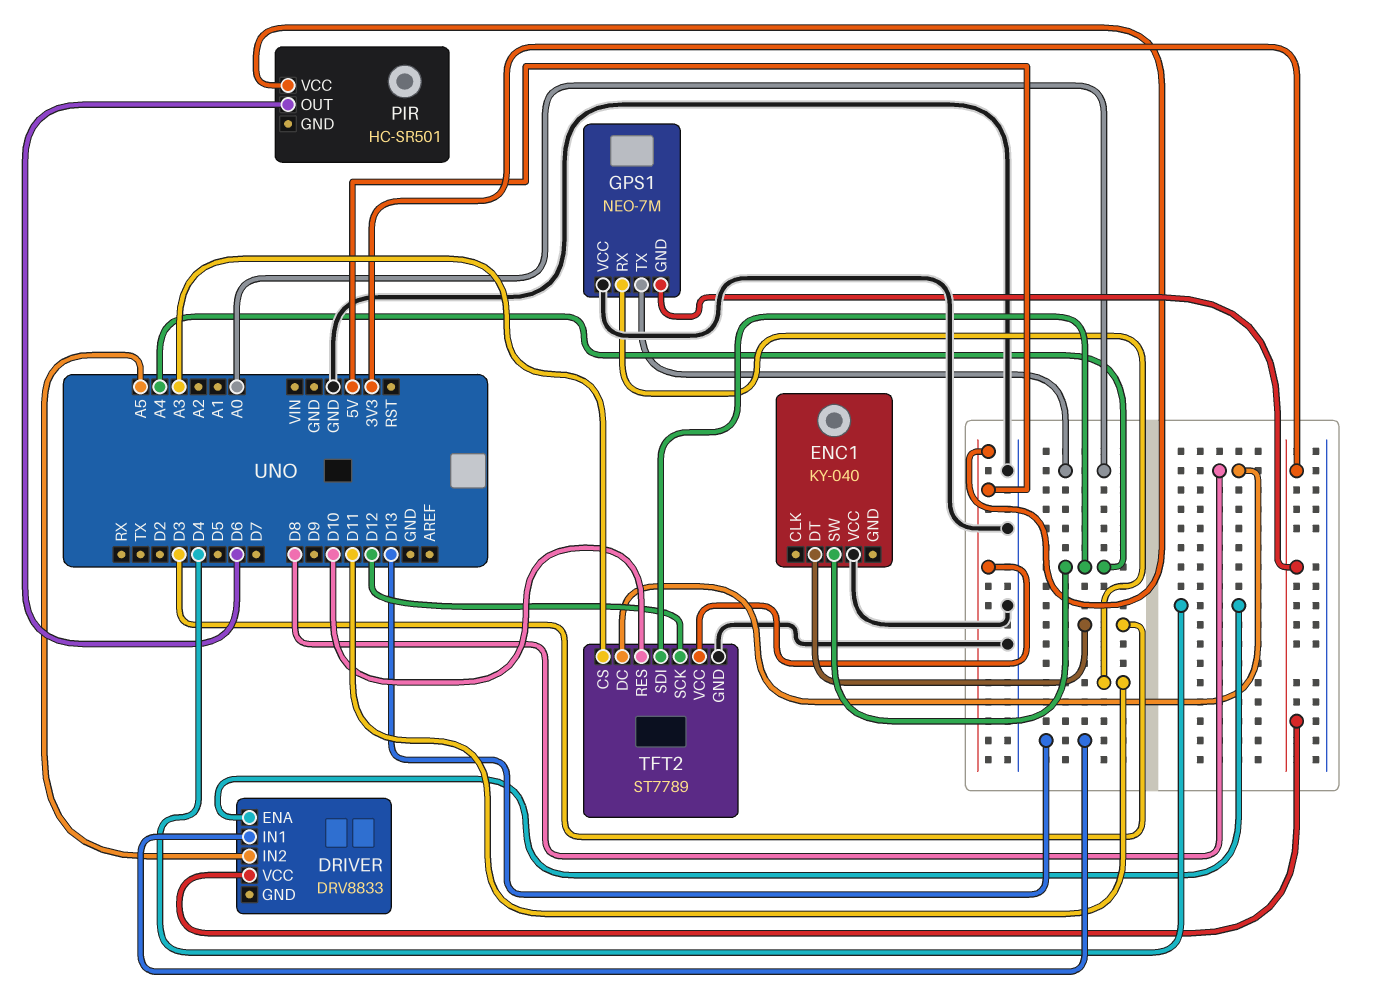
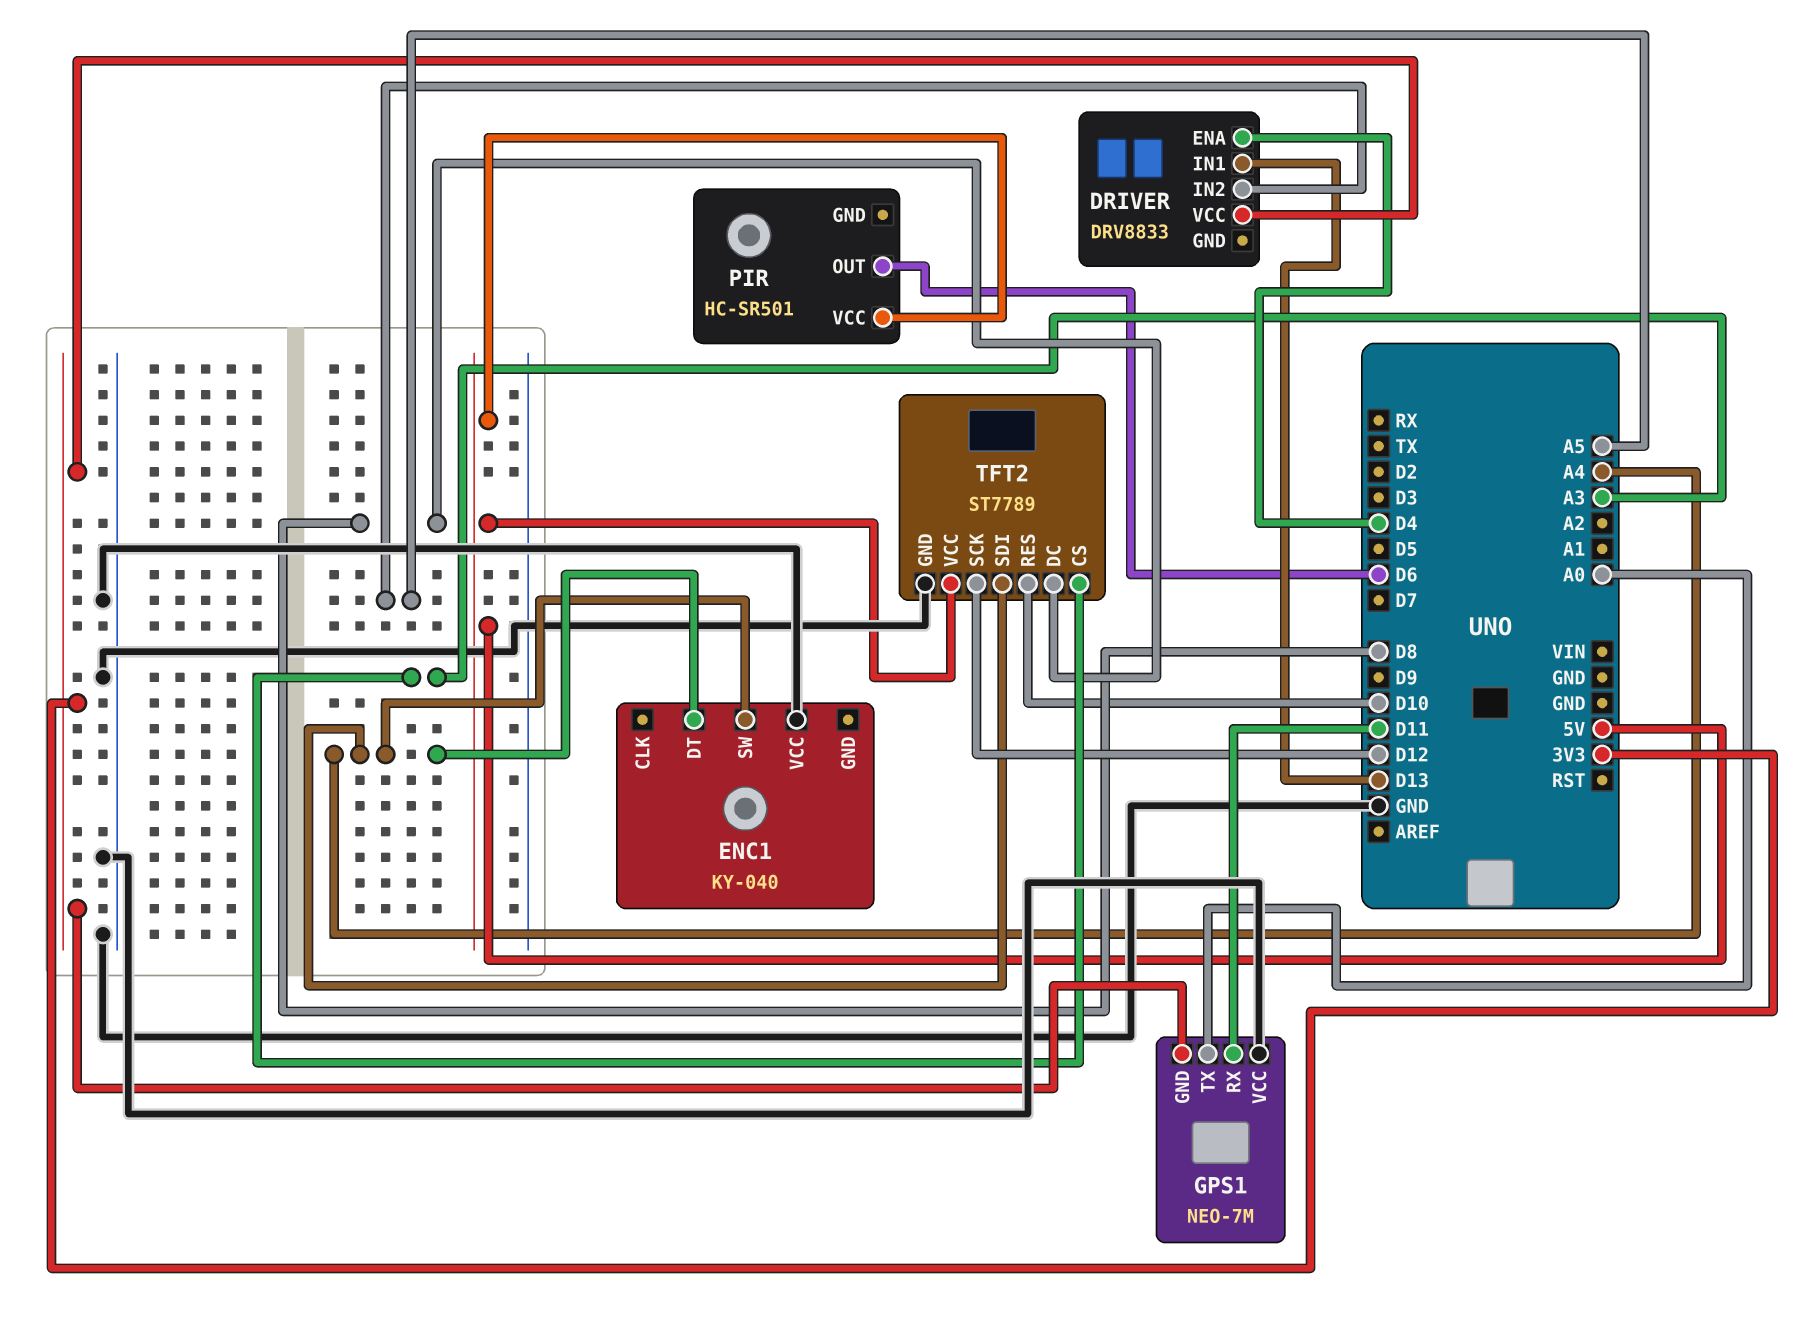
ENC1 pin DT: D3 -> A4

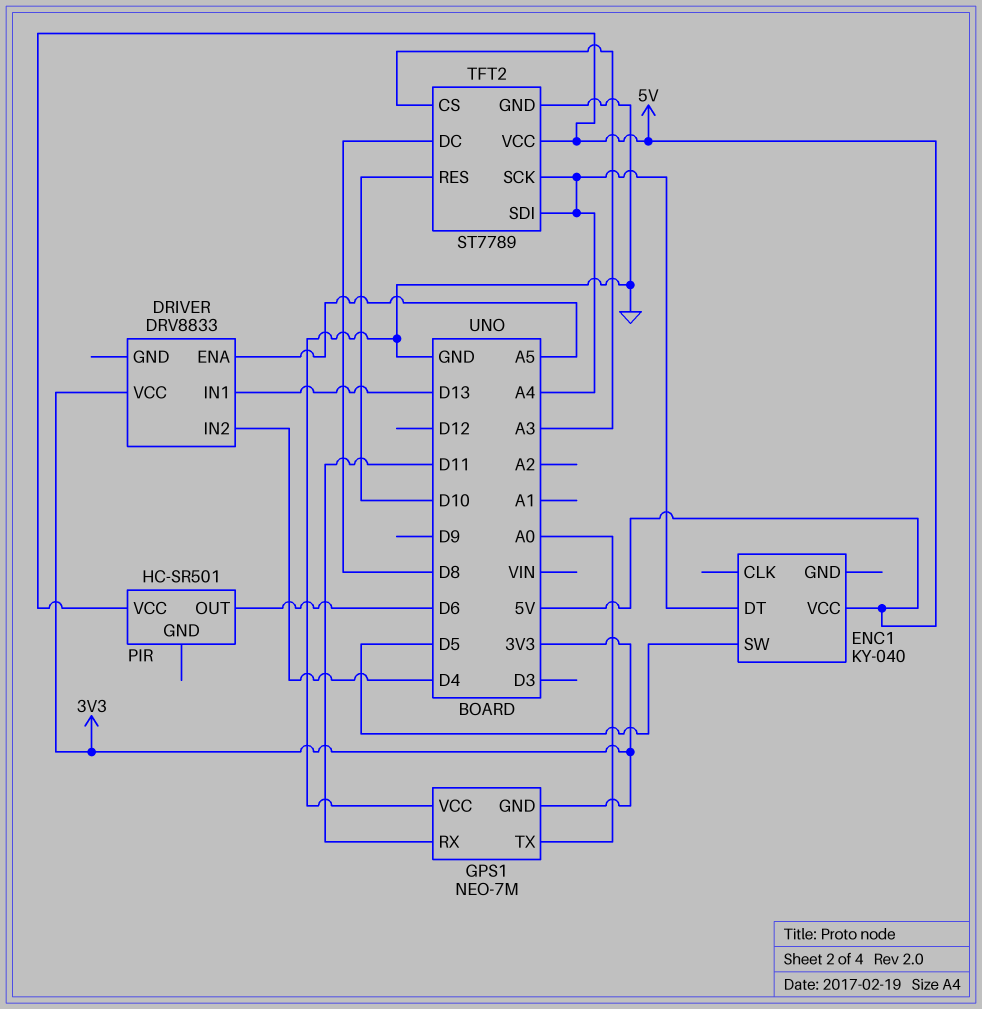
DRIVER pin ENA: D4 -> A5
DRIVER pin IN2: A5 -> D4
ENC1 pin SW: A4 -> D5
ENC1 pin VCC: GND -> 5V
TFT2 pin SCK: D12 -> A4

